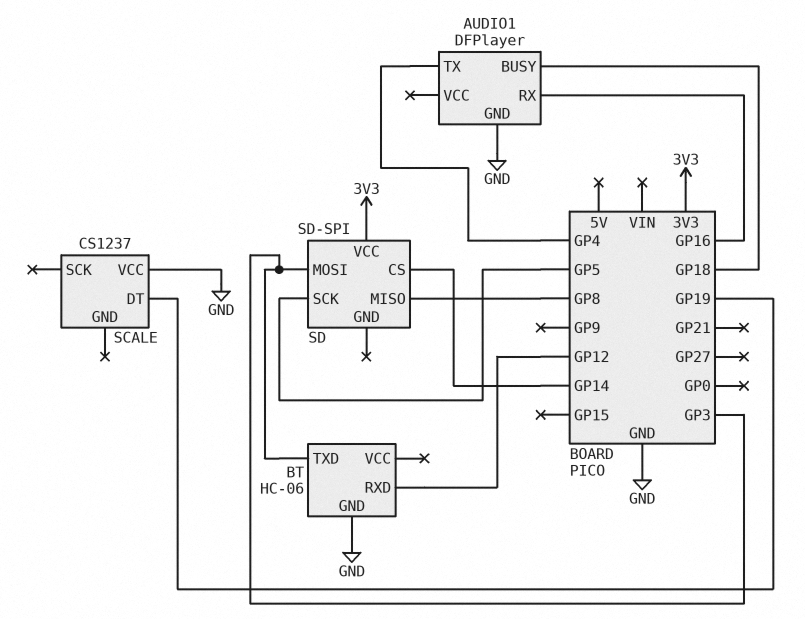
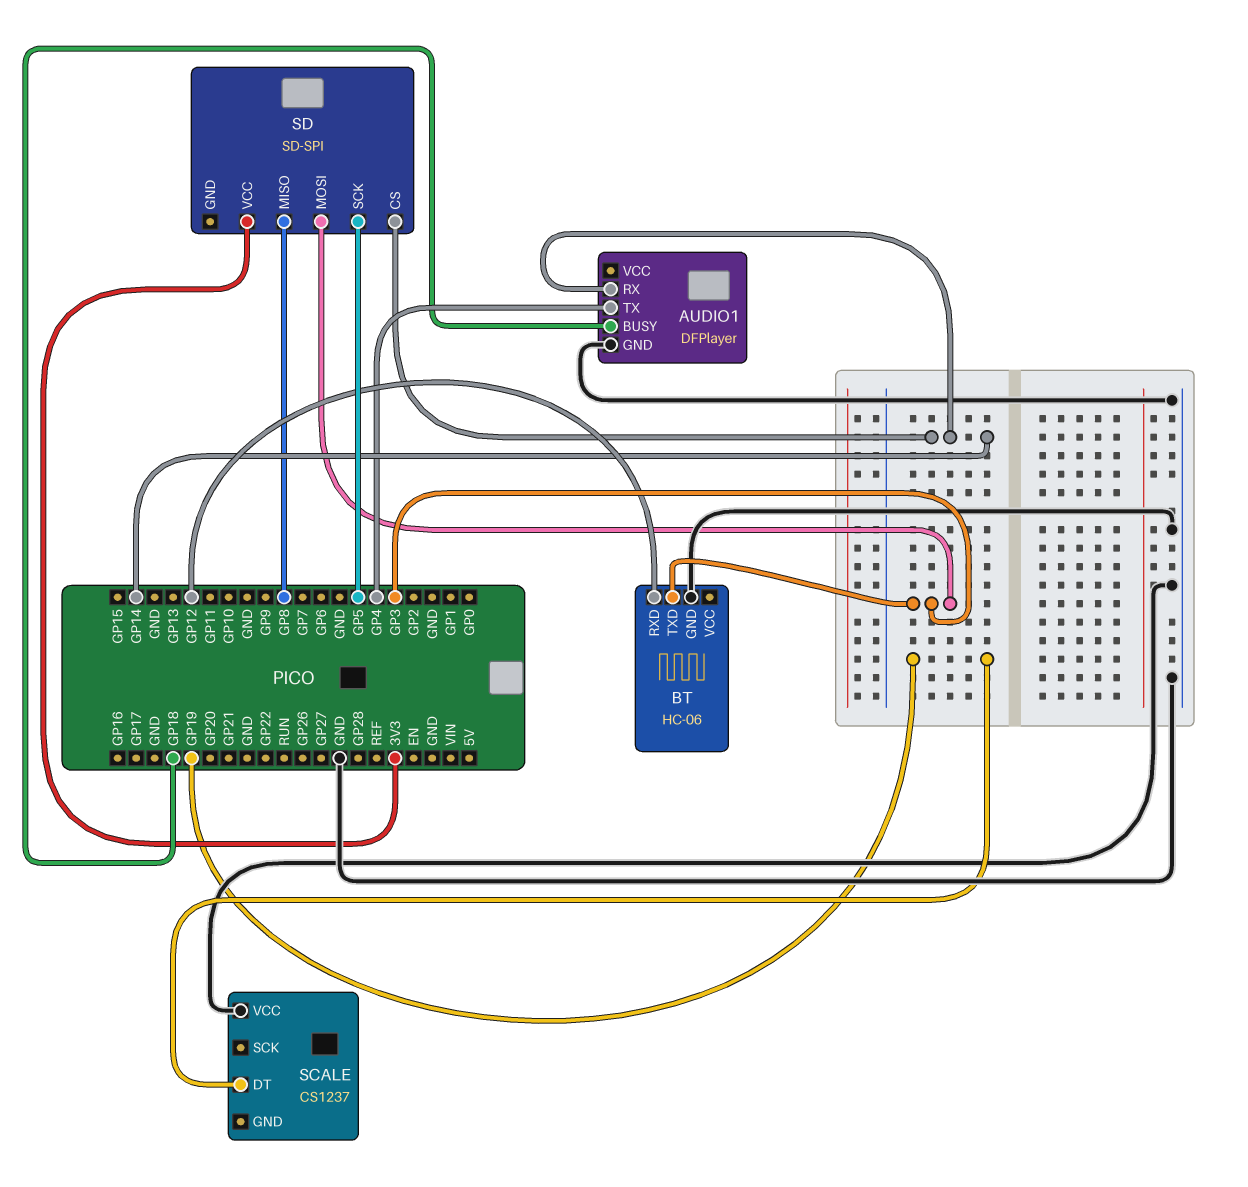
AUDIO1 pin RX: GP16 -> GP14

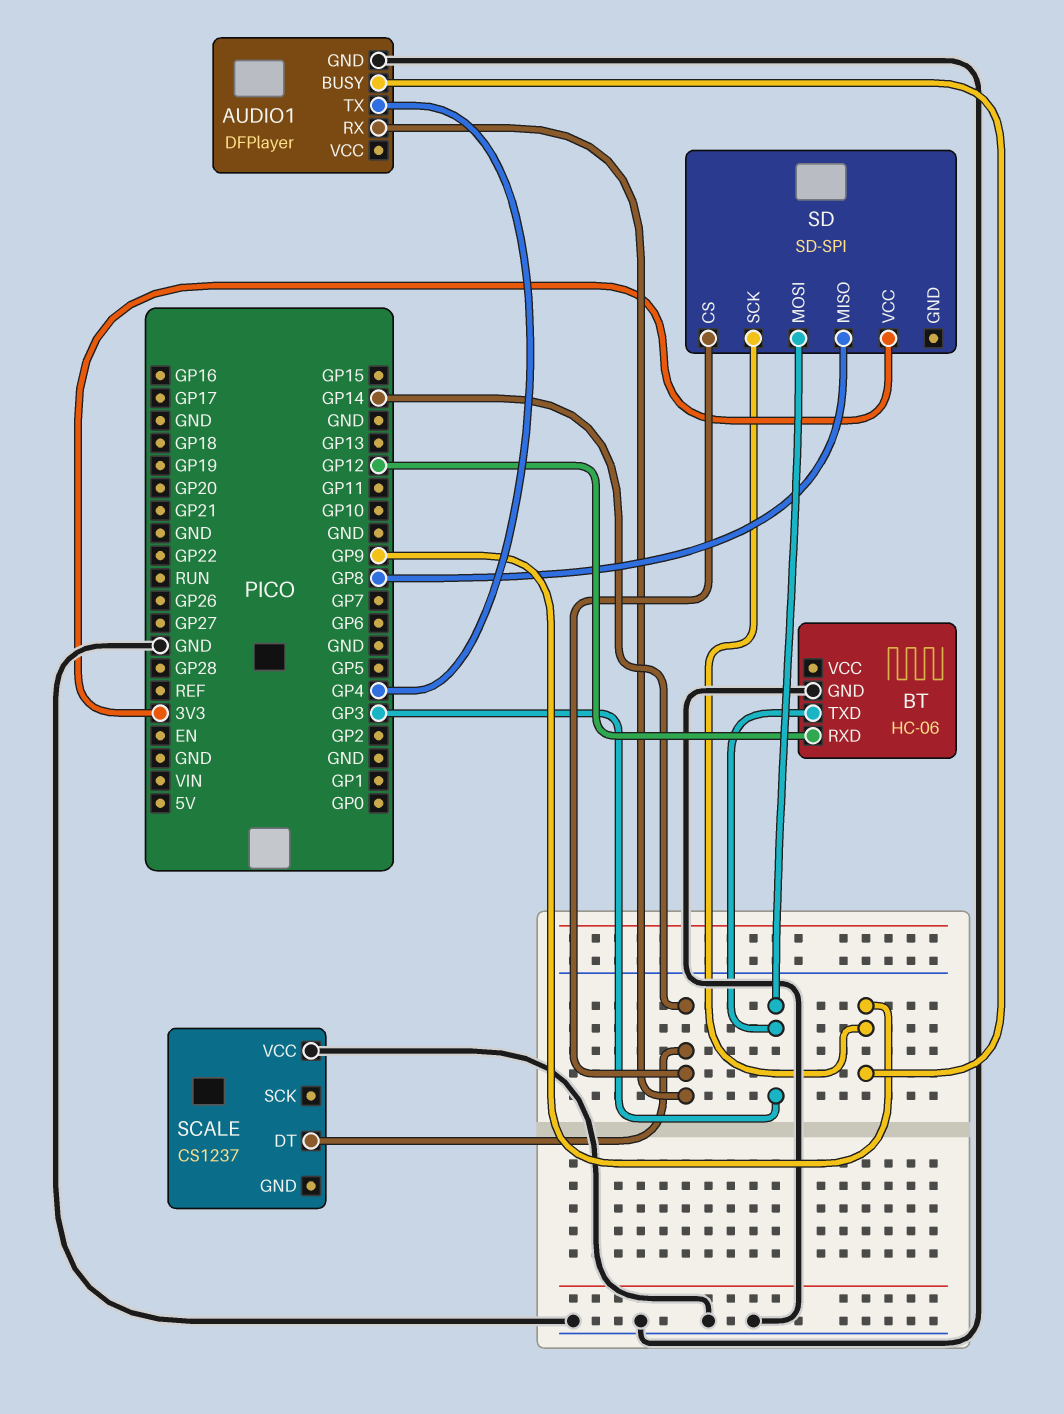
AUDIO1 pin BUSY: GP18 -> GP9
SCALE pin DT: GP19 -> GP14
SD pin SCK: GP5 -> GP9

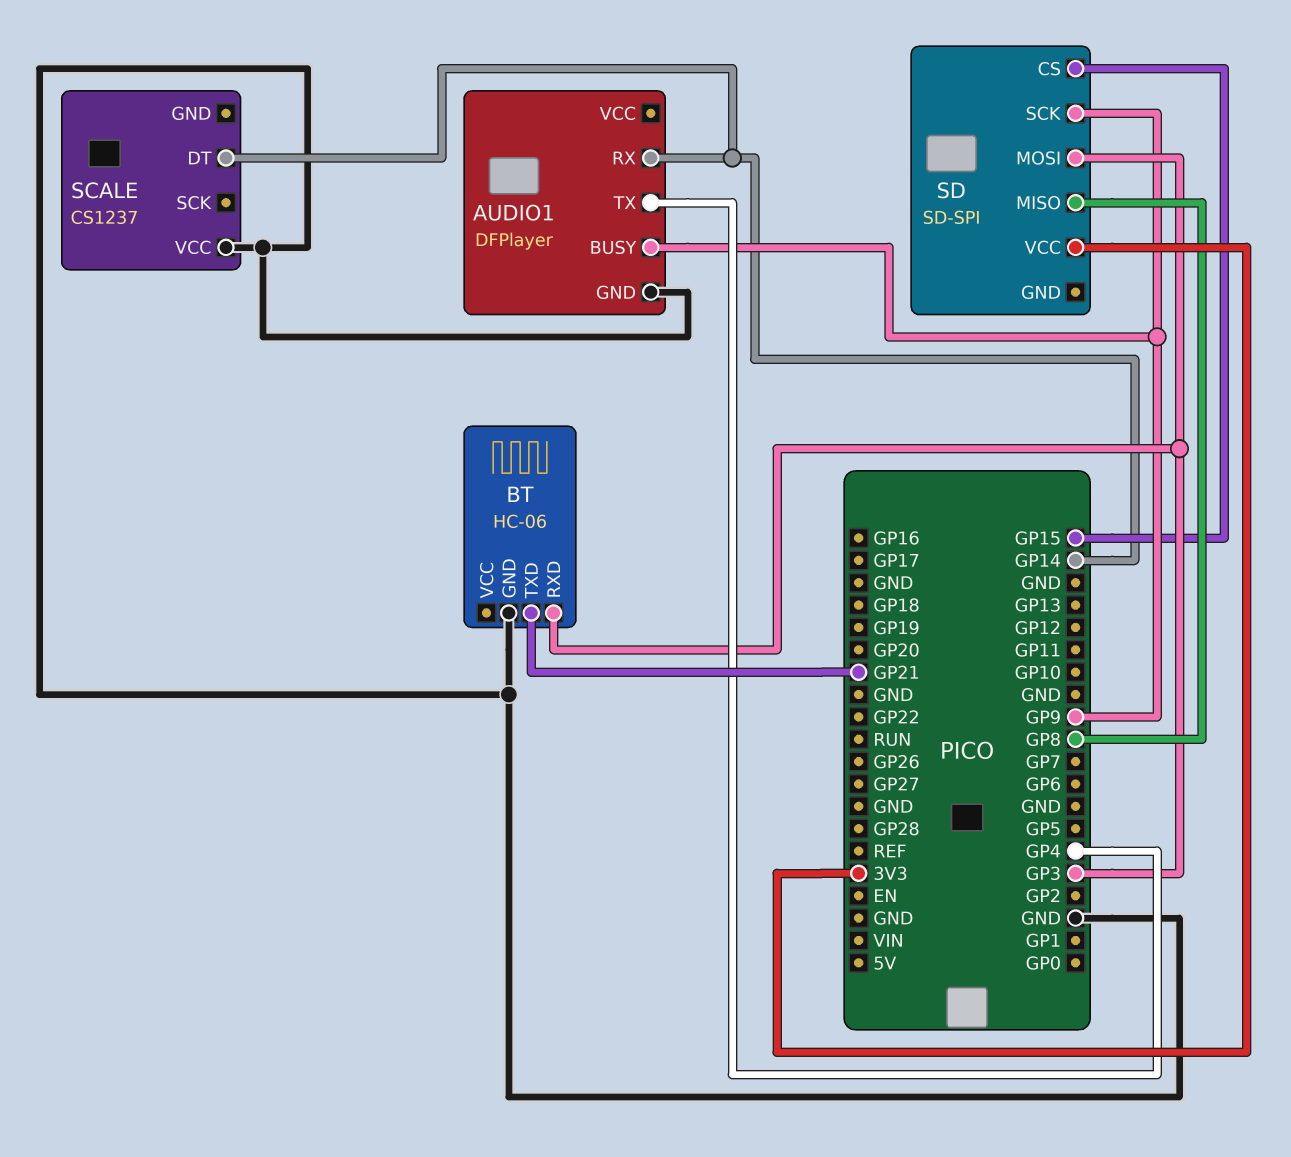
BT pin RXD: GP12 -> GP3
BT pin TXD: GP3 -> GP21
SD pin CS: GP14 -> GP15

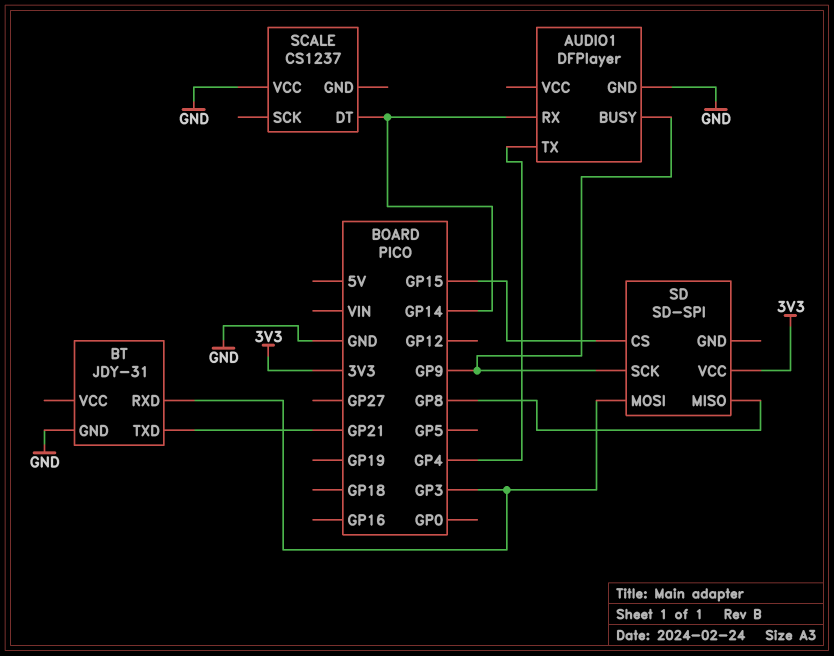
BT: HC-06 -> JDY-31

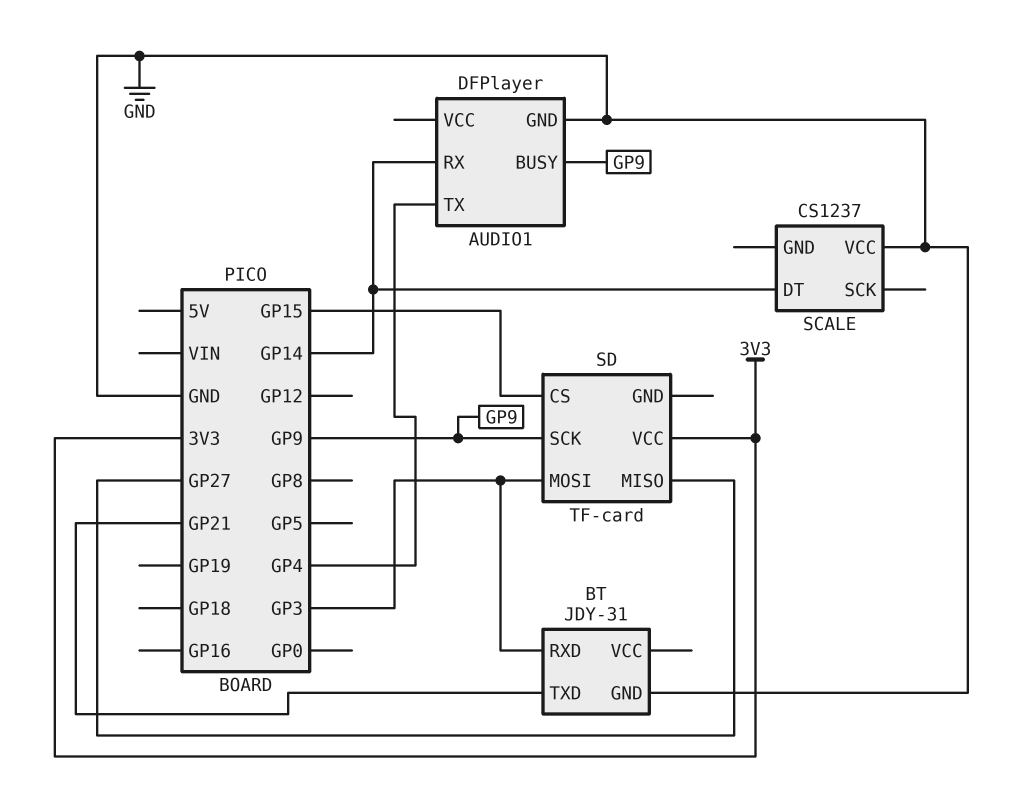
SD: SD-SPI -> TF-card
SD pin MISO: GP8 -> GP27

